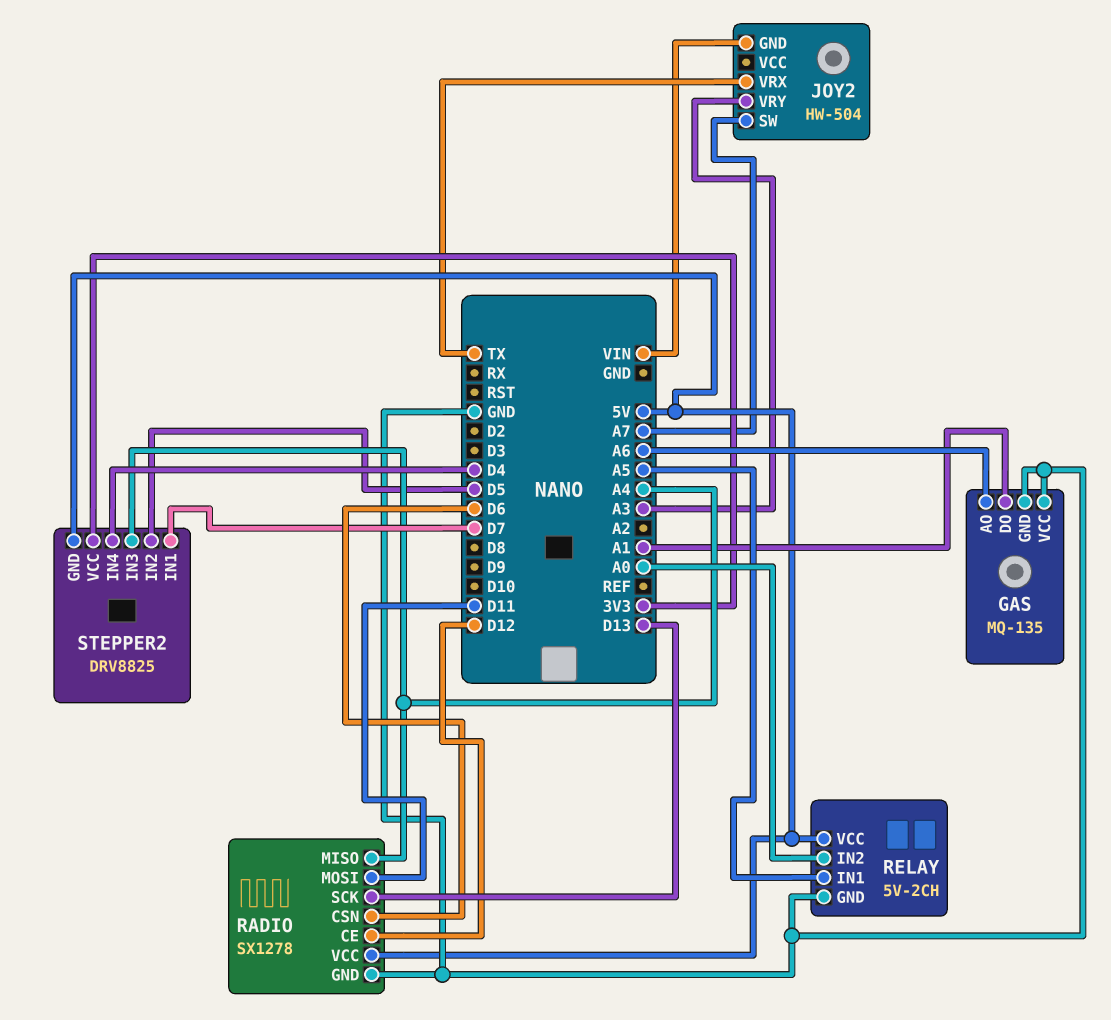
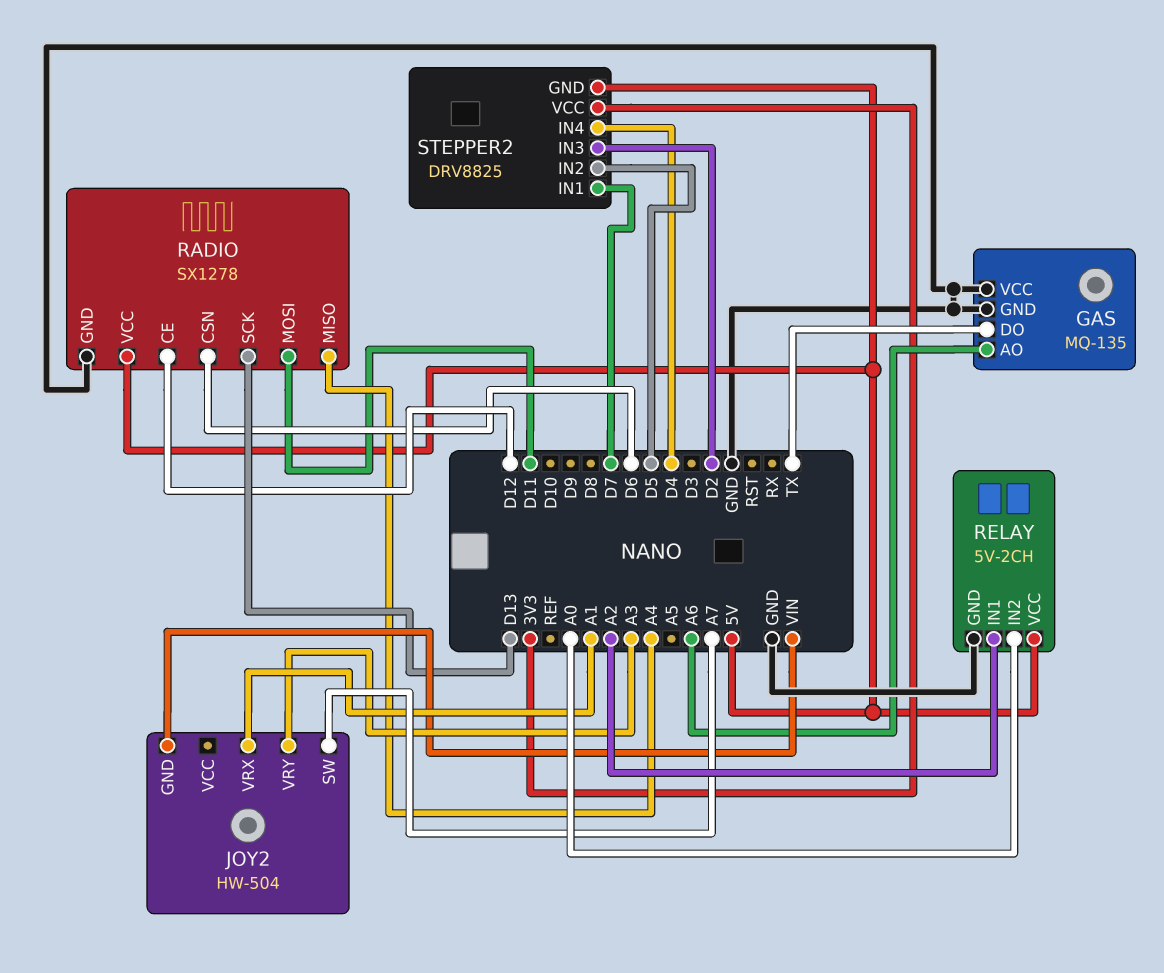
GAS pin DO: A1 -> TX
JOY2 pin VRX: TX -> A1
RELAY pin IN1: A5 -> A2
STEPPER2 pin IN3: A4 -> D2

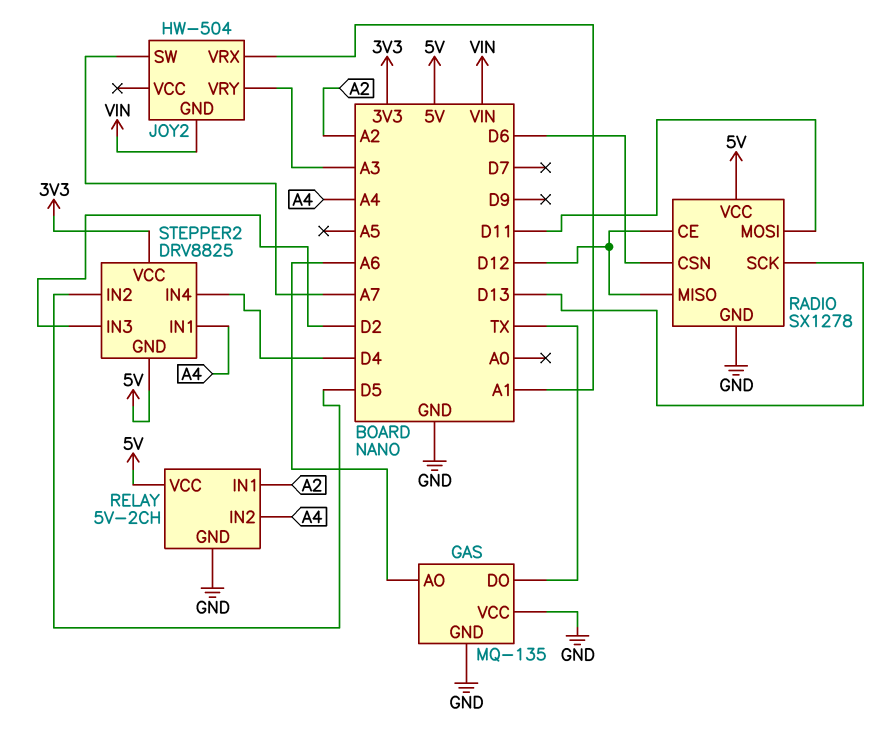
RADIO pin MISO: A4 -> D12
RELAY pin IN2: A0 -> A4
STEPPER2 pin IN1: D7 -> A4

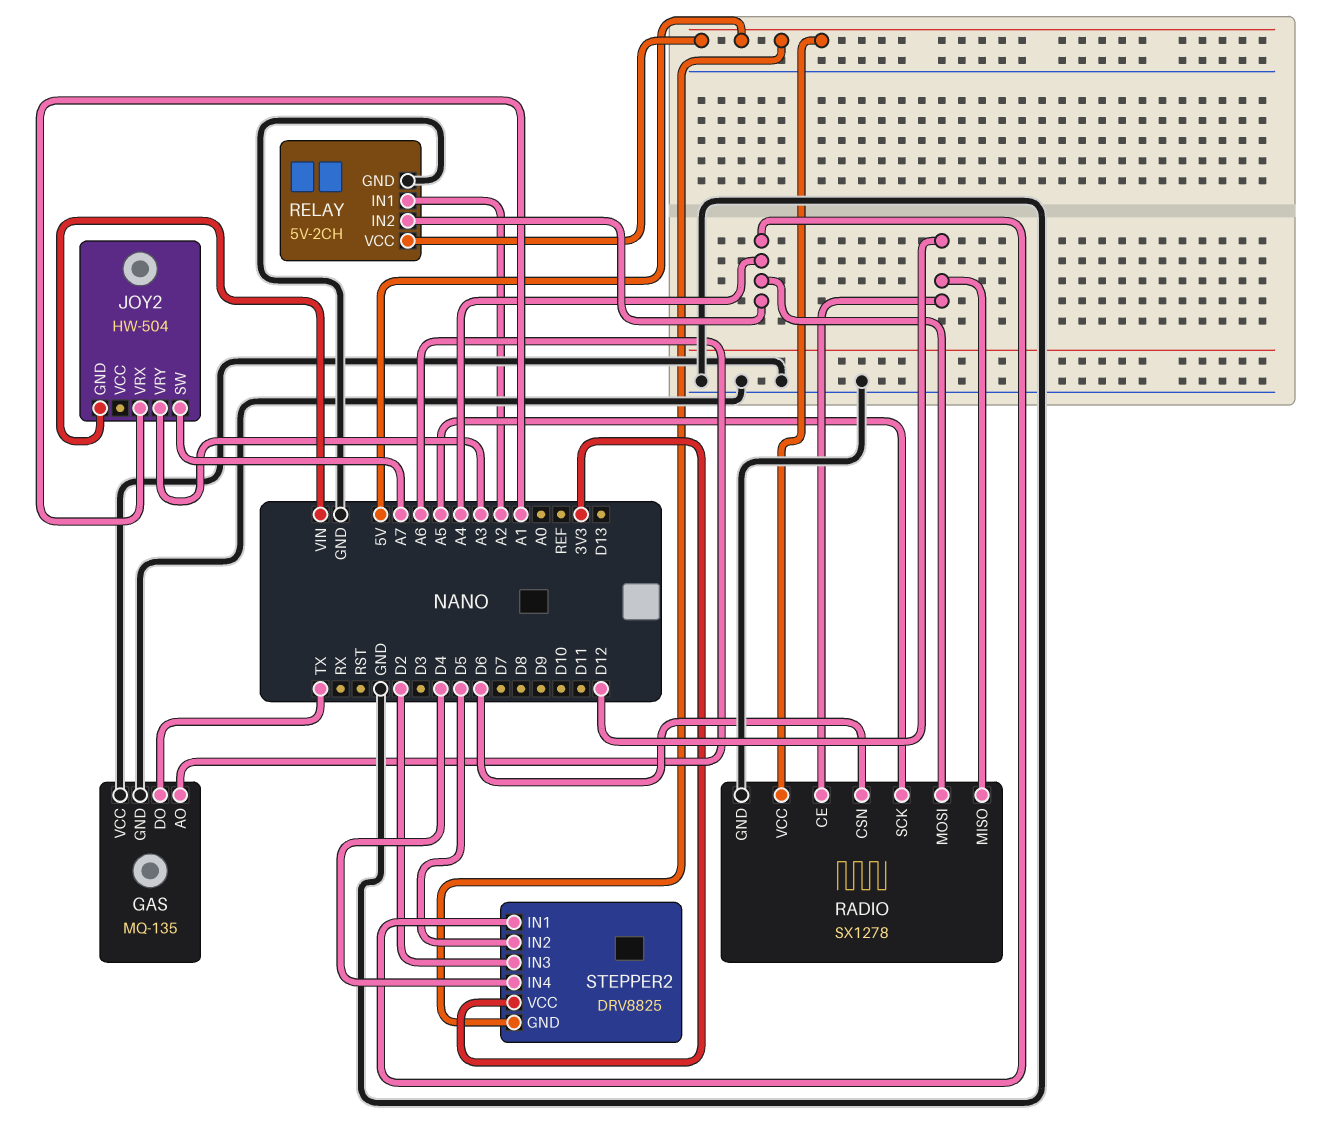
RADIO pin MOSI: D11 -> A4
RADIO pin SCK: D13 -> A5

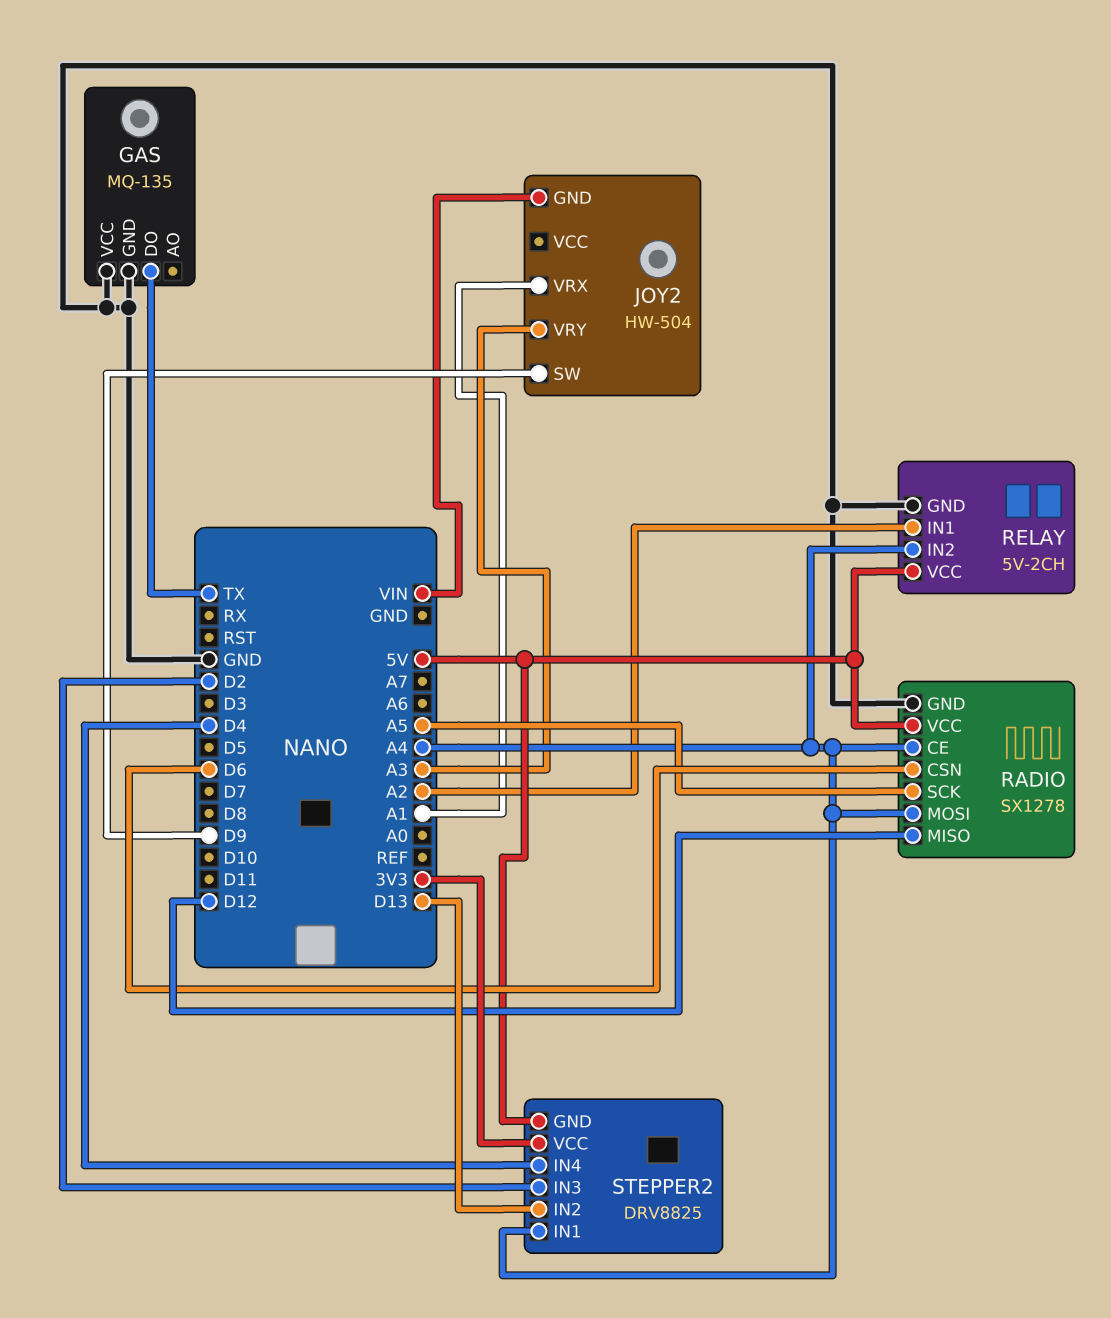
GAS pin AO: A6 -> none
JOY2 pin SW: A7 -> D9
RADIO pin CE: D12 -> A4
STEPPER2 pin IN2: D5 -> D13

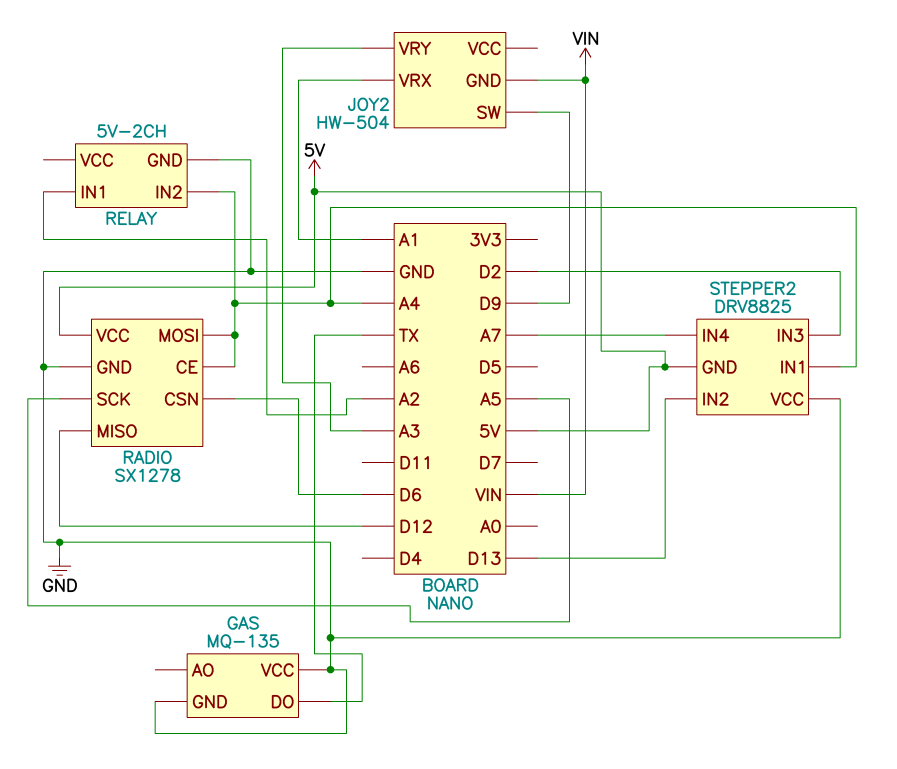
RELAY pin VCC: 5V -> none
STEPPER2 pin IN4: D4 -> A7
STEPPER2 pin VCC: 3V3 -> GND

